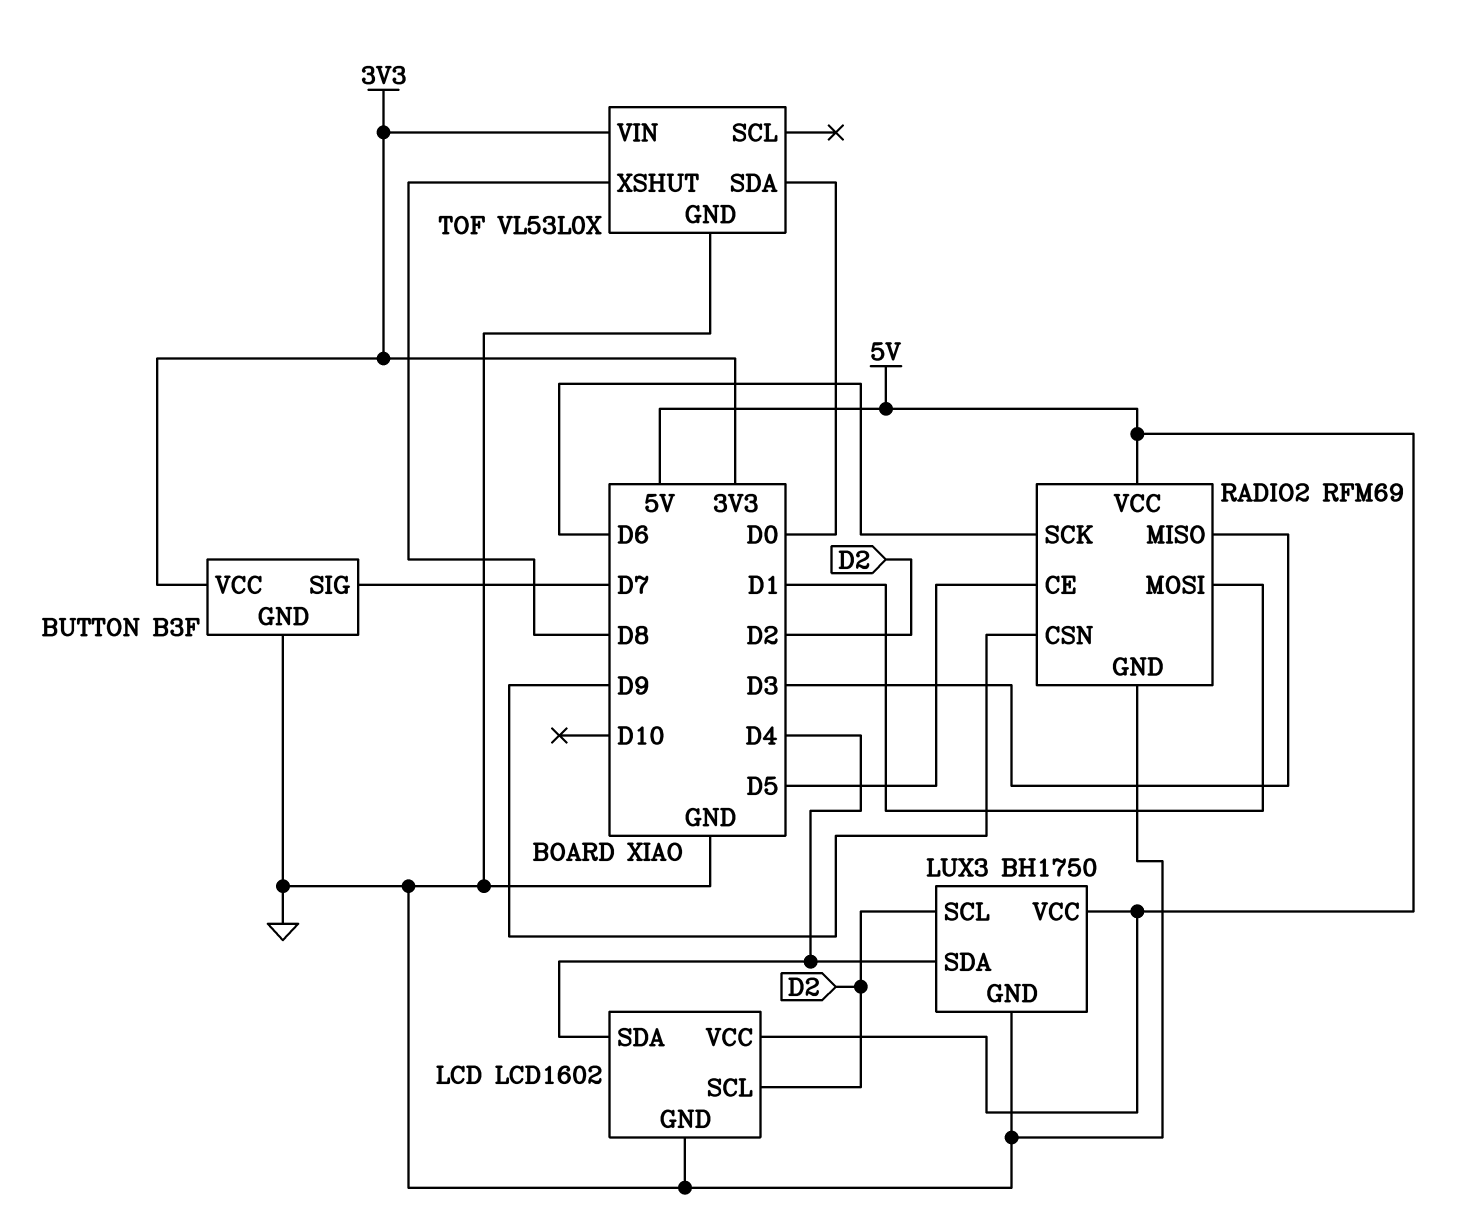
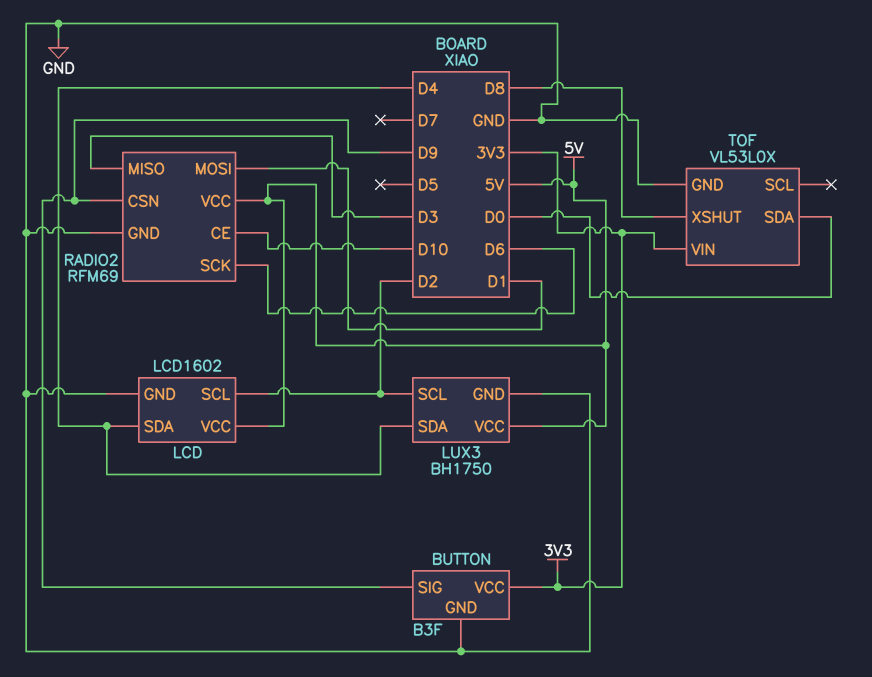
BUTTON pin SIG: D7 -> D9
RADIO2 pin CE: D5 -> D10

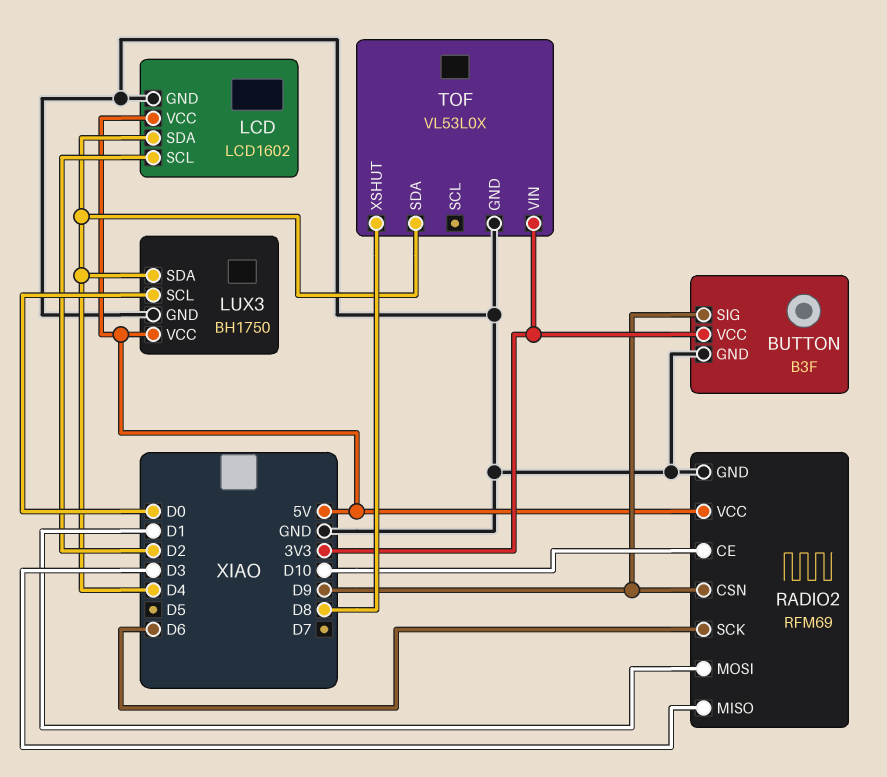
LUX3 pin SCL: D2 -> D0
TOF pin SDA: D0 -> D4

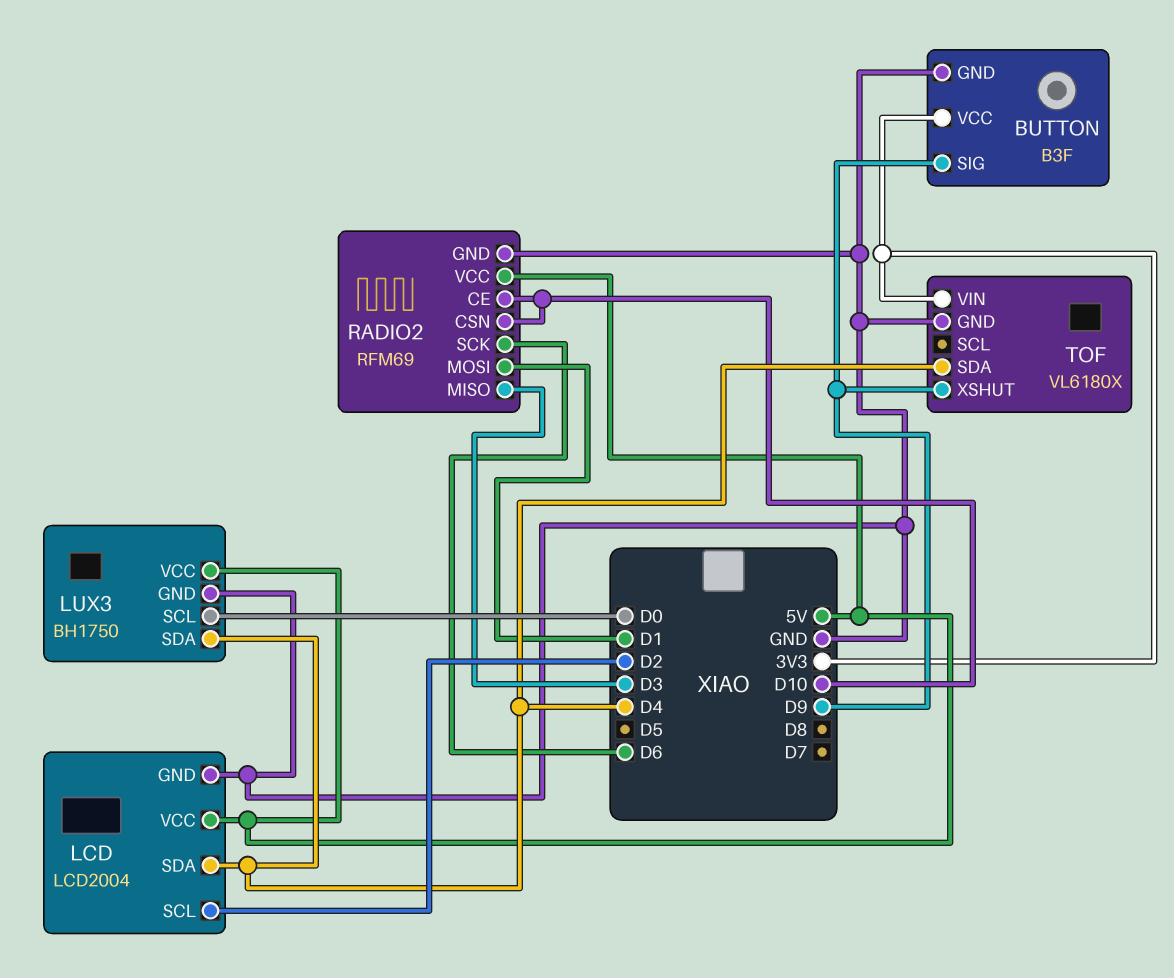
LCD: LCD1602 -> LCD2004
RADIO2 pin CSN: D9 -> D10
TOF: VL53L0X -> VL6180X
TOF pin XSHUT: D8 -> D9

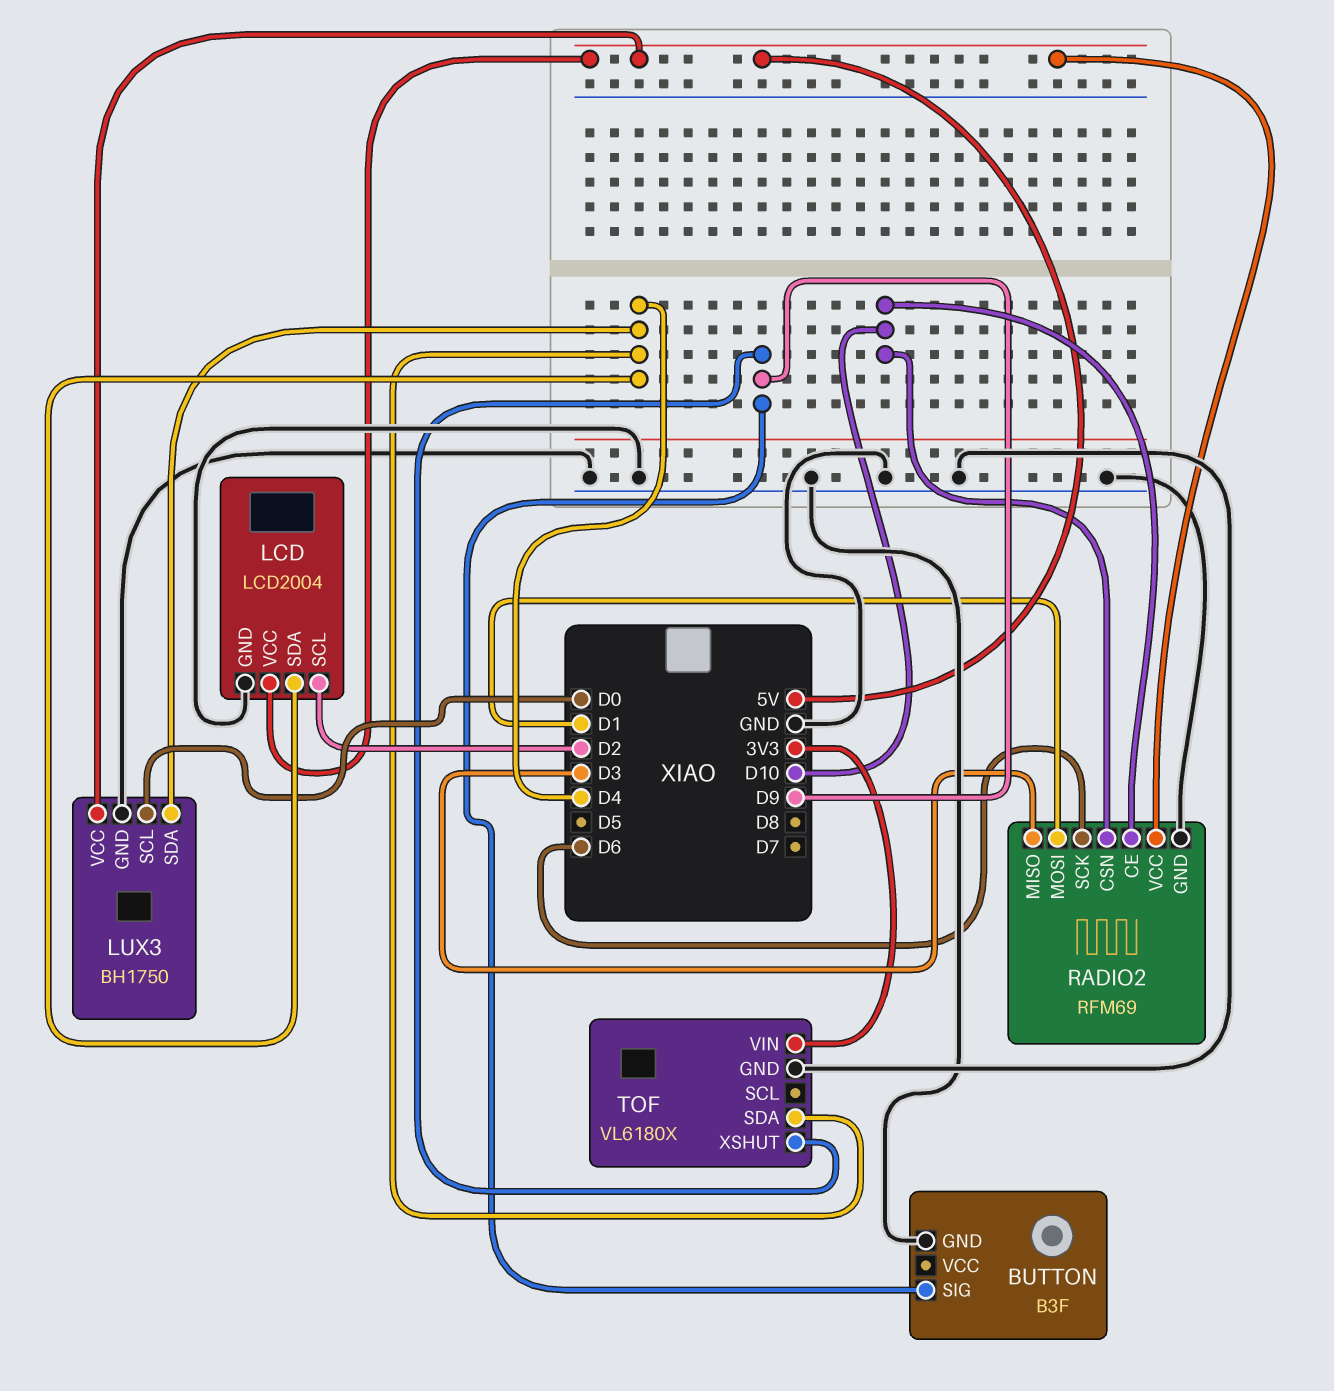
BUTTON pin VCC: 3V3 -> none

